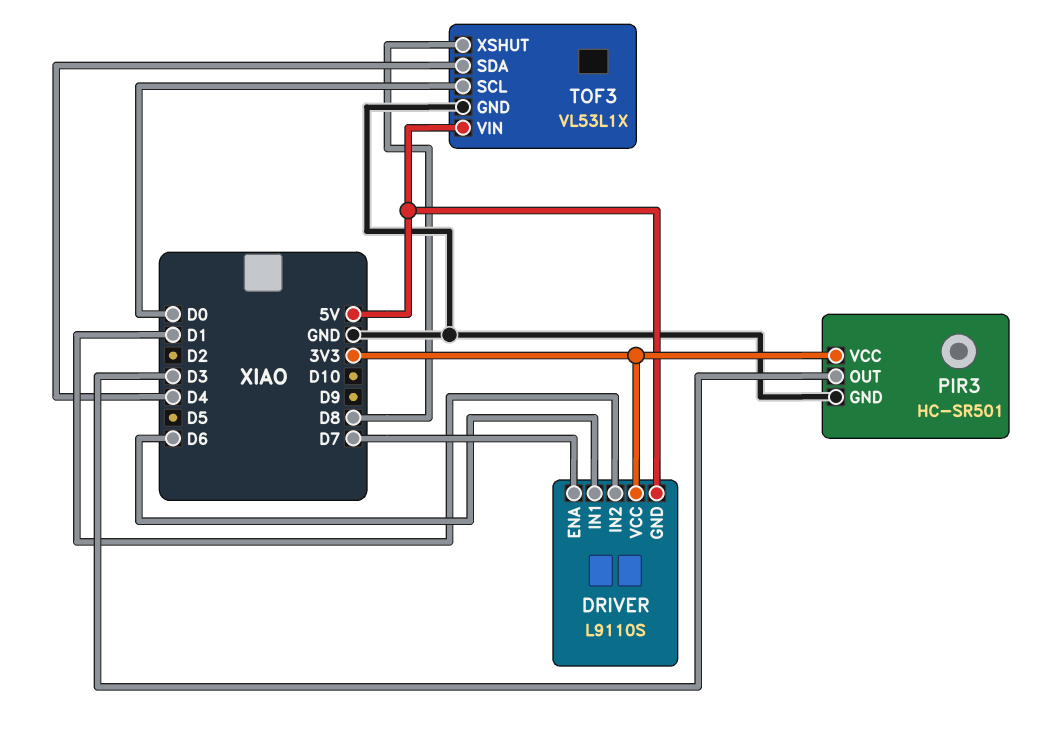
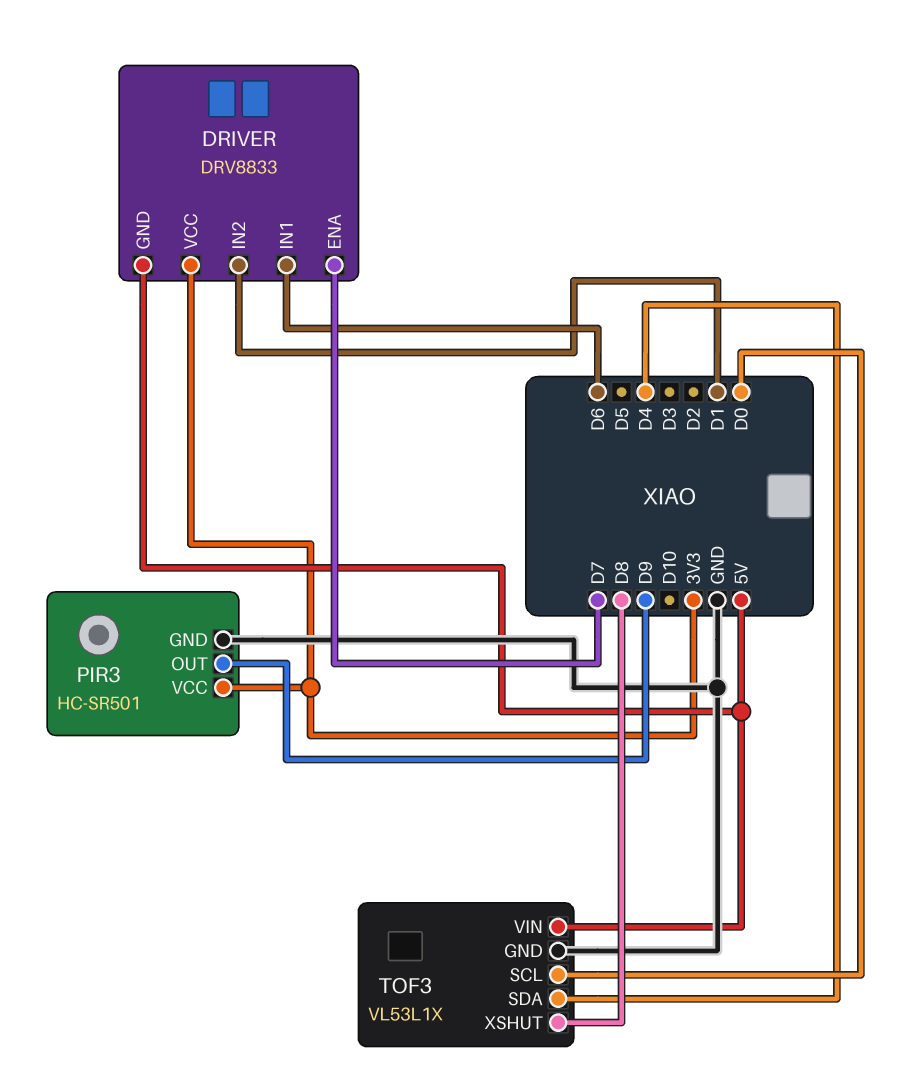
DRIVER: L9110S -> DRV8833
PIR3 pin OUT: D3 -> D9

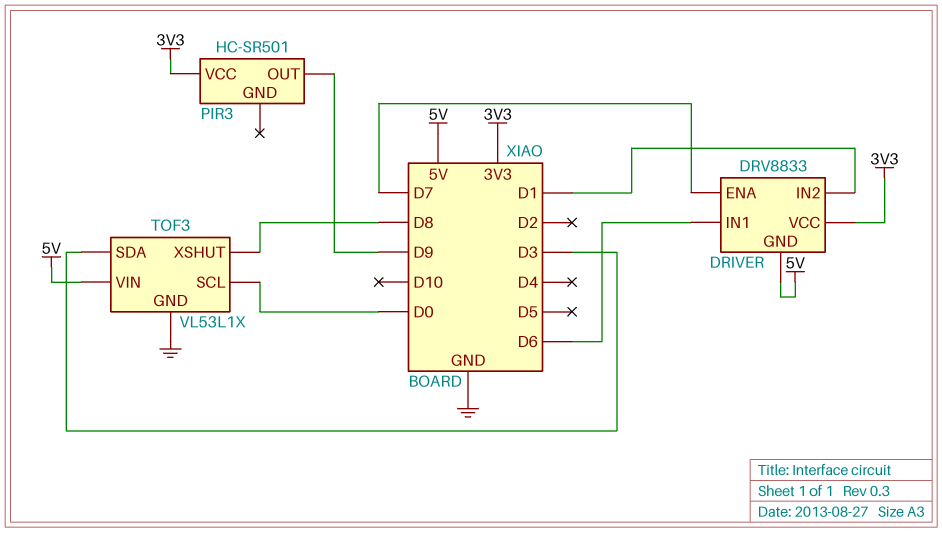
PIR3 pin GND: GND -> none
TOF3 pin SDA: D4 -> D3

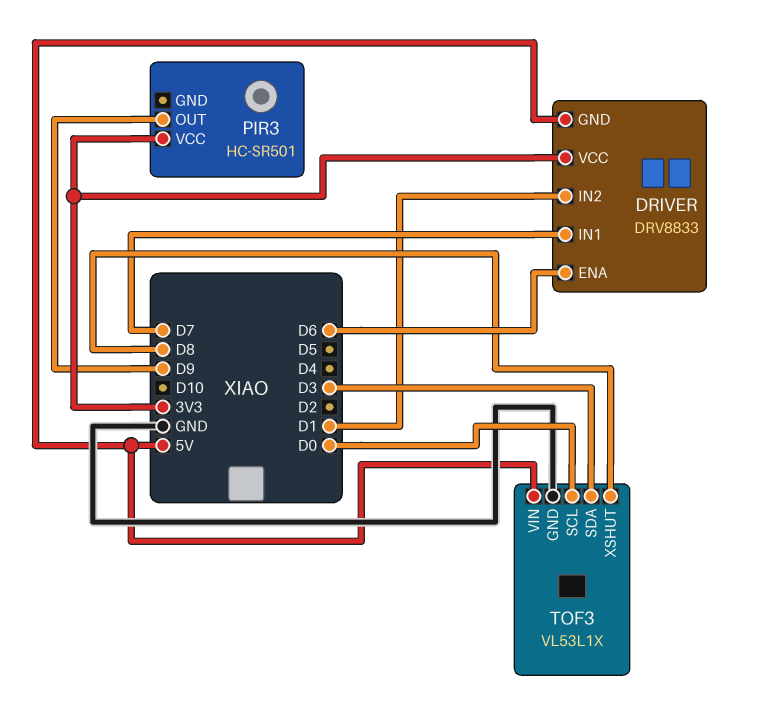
DRIVER pin ENA: D7 -> D6
DRIVER pin IN1: D6 -> D7

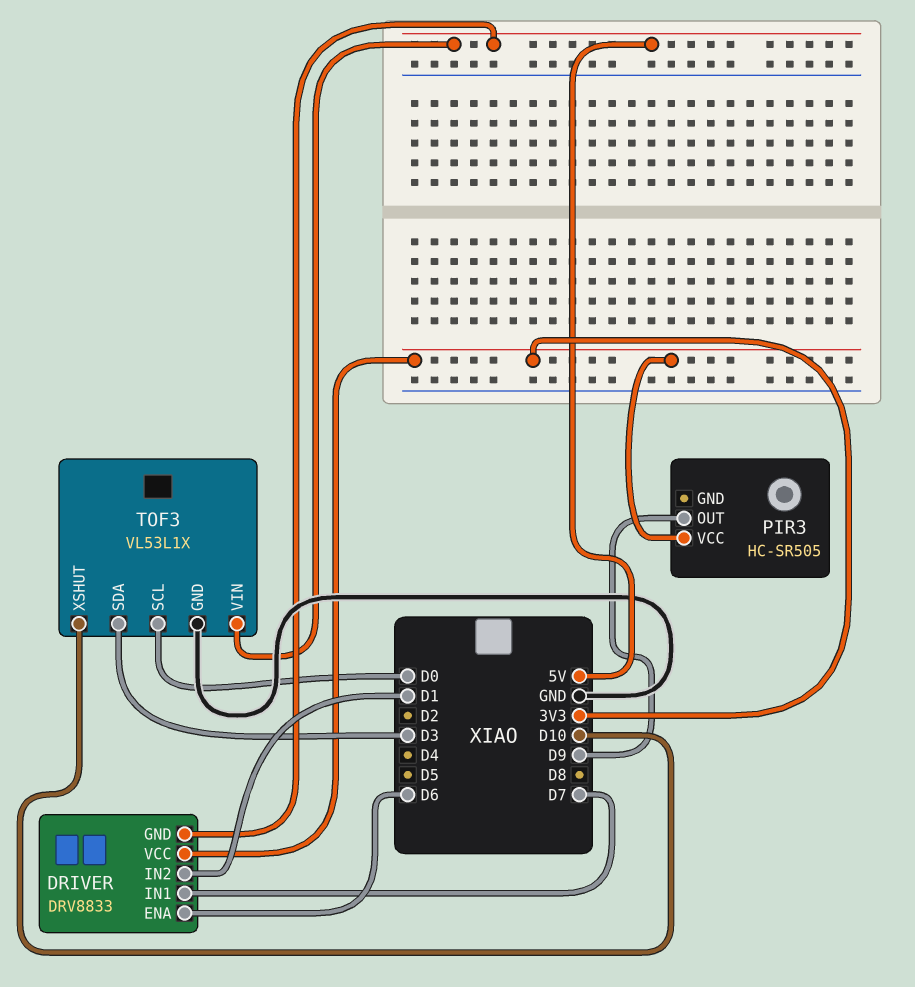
PIR3: HC-SR501 -> HC-SR505
TOF3 pin XSHUT: D8 -> D10

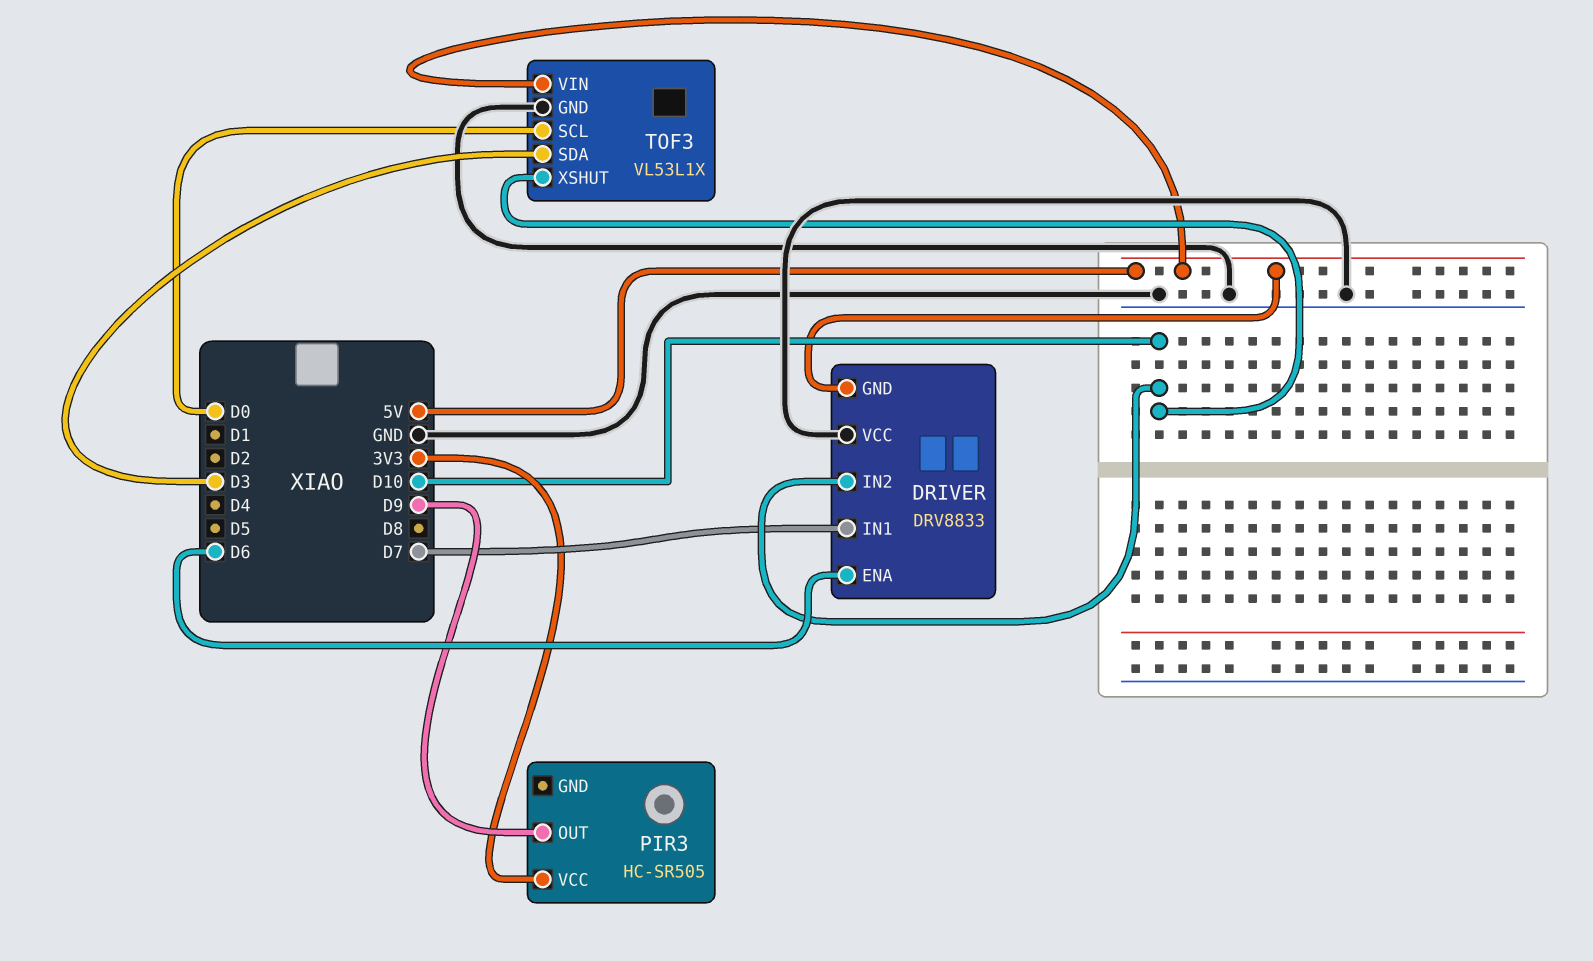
DRIVER pin IN2: D1 -> D10
DRIVER pin VCC: 3V3 -> GND

